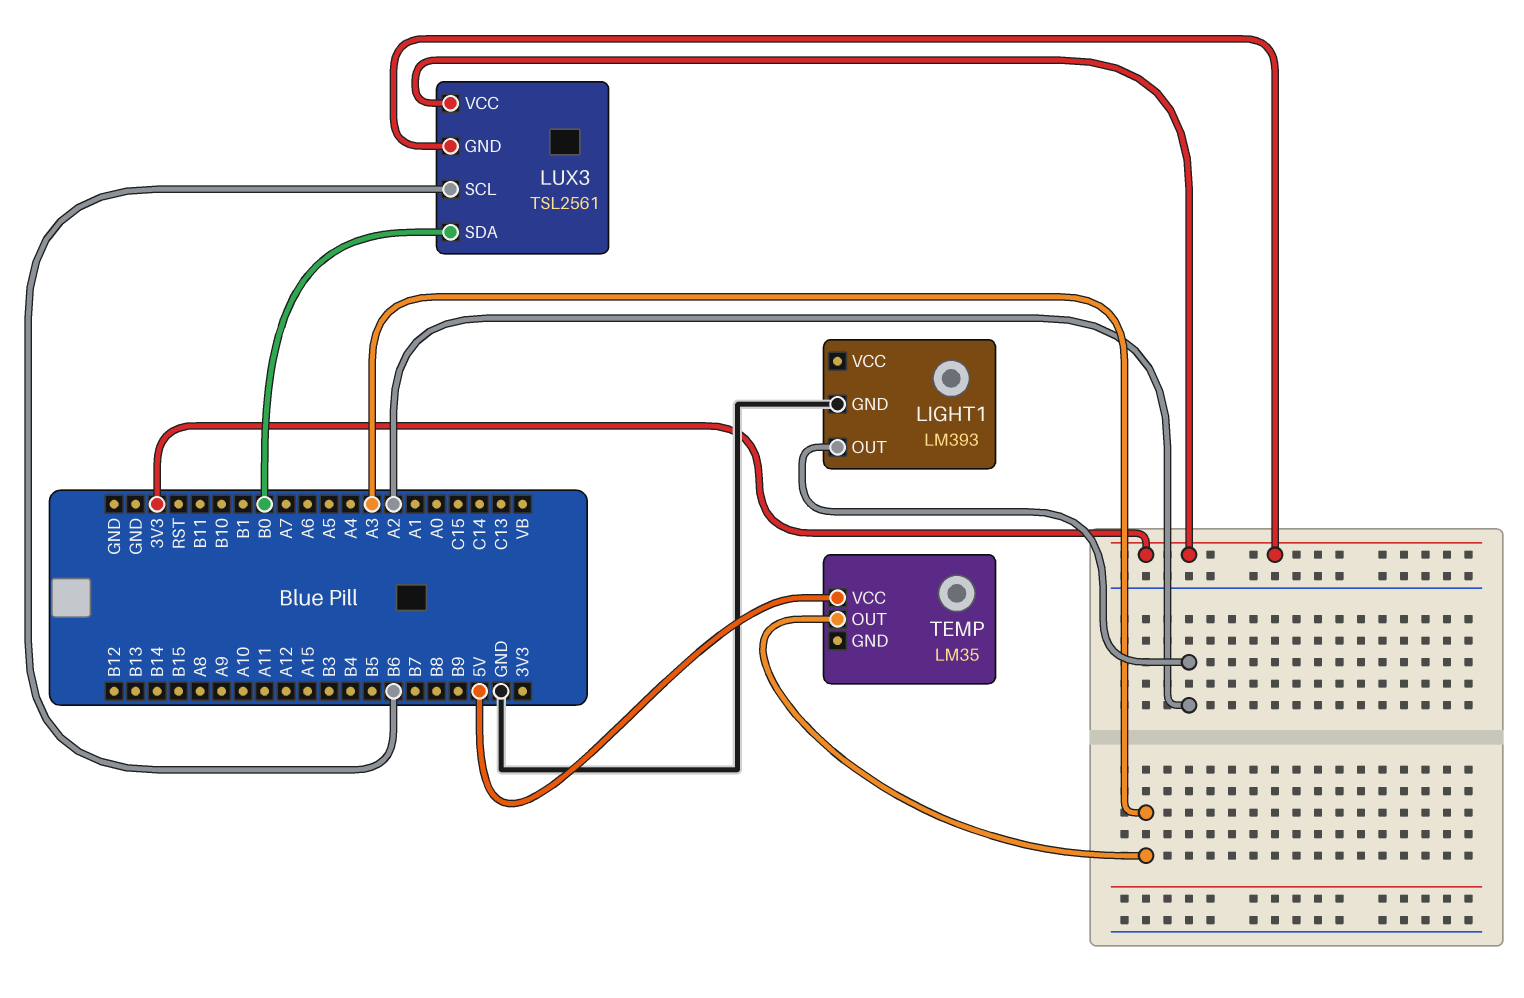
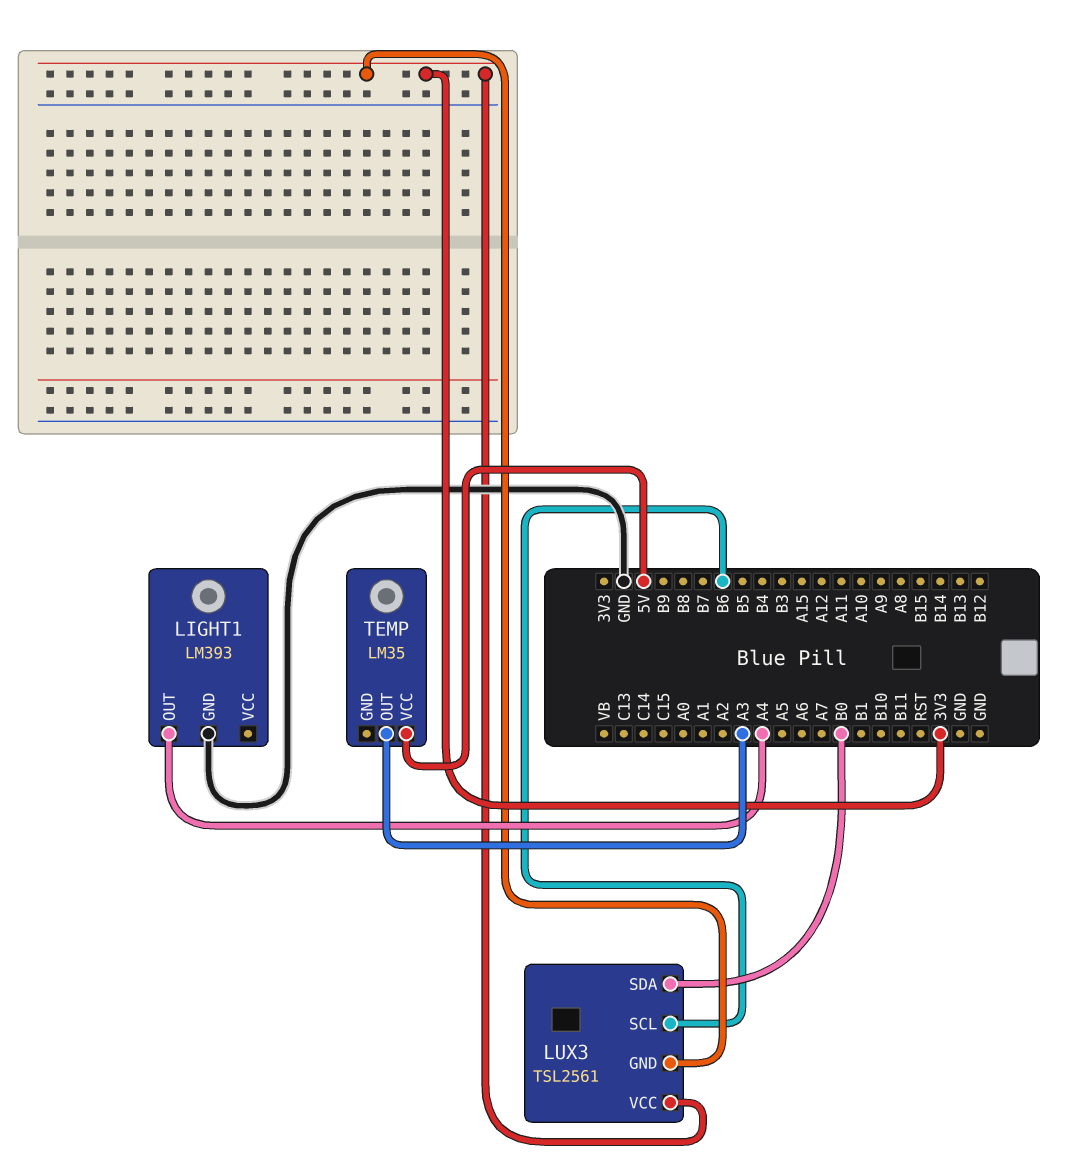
LIGHT1 pin OUT: A2 -> A4

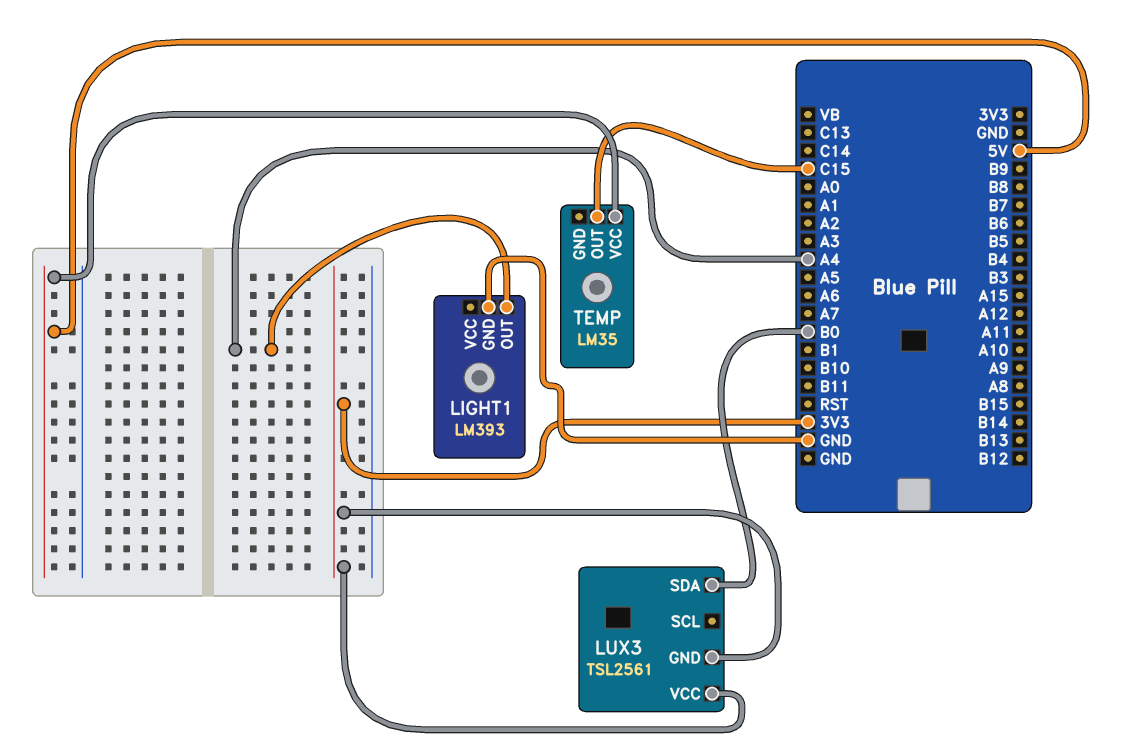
LUX3 pin SCL: B6 -> none
TEMP pin OUT: A3 -> C15

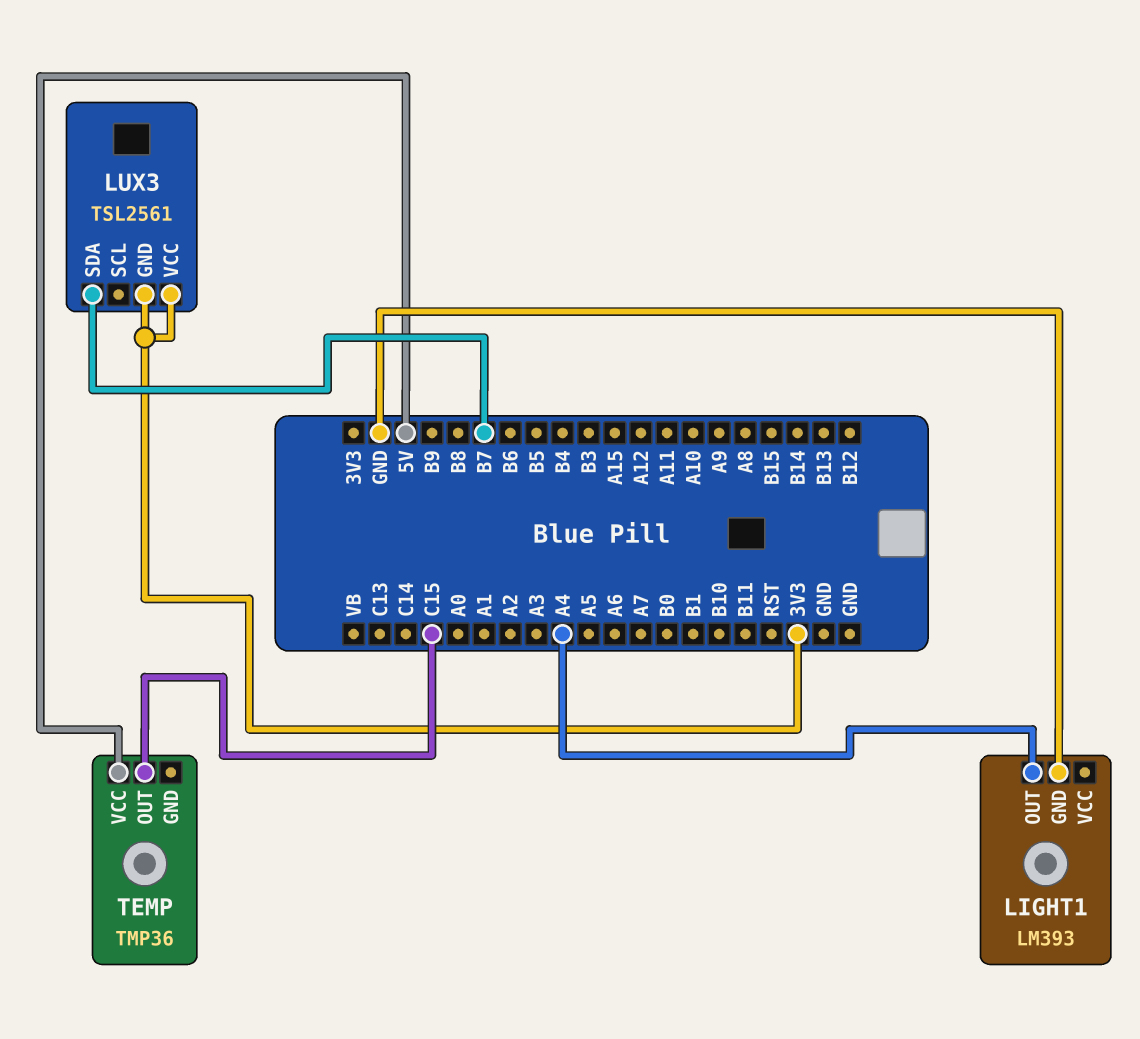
LUX3 pin SDA: B0 -> B7
TEMP: LM35 -> TMP36

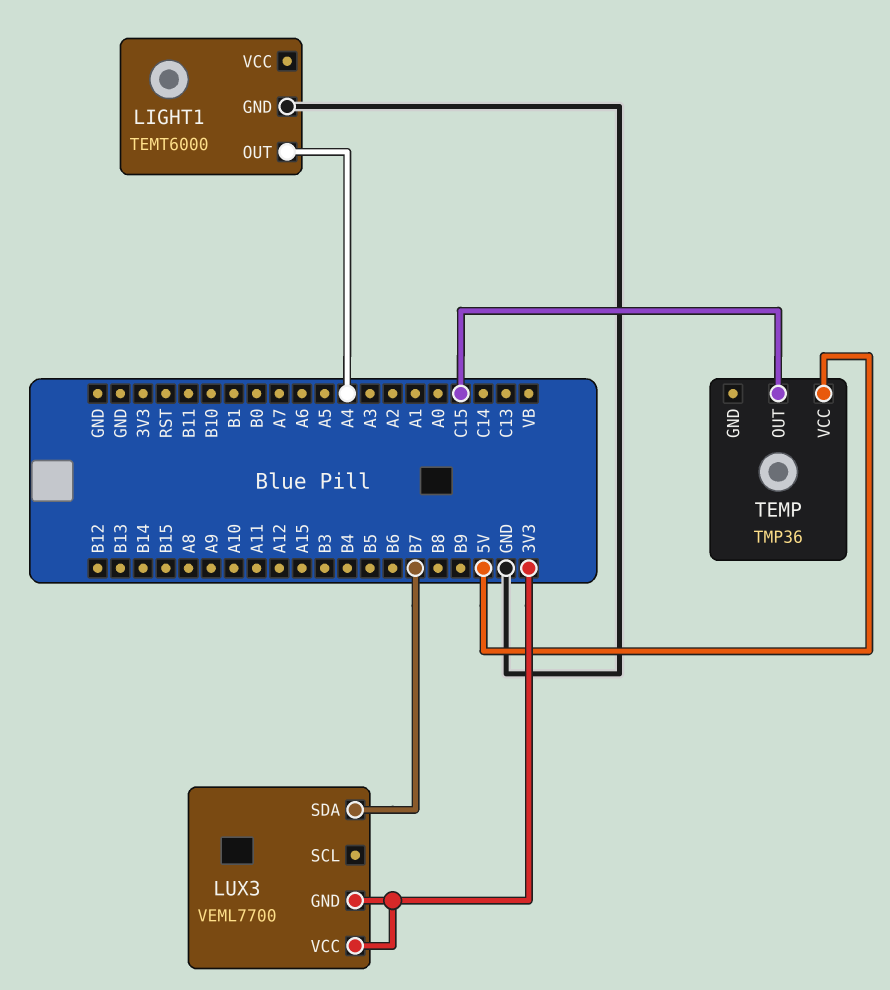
LIGHT1: LM393 -> TEMT6000
LUX3: TSL2561 -> VEML7700

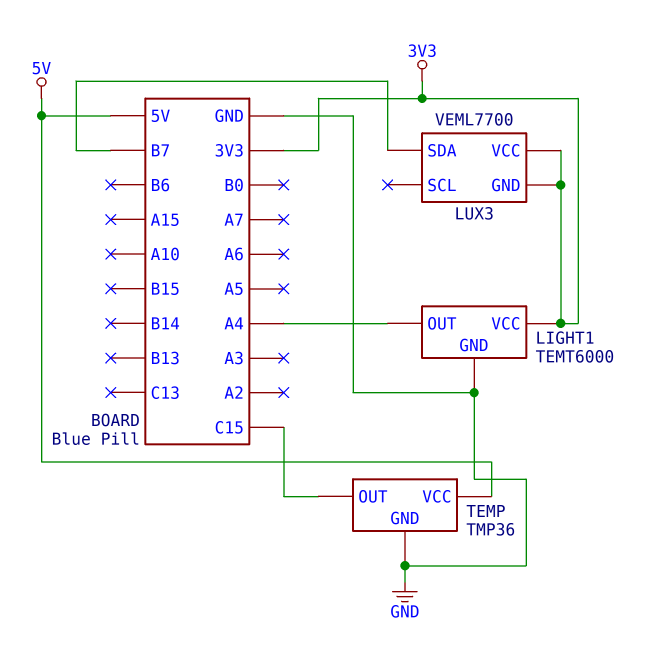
LIGHT1 pin VCC: none -> 3V3
TEMP pin GND: none -> GND

